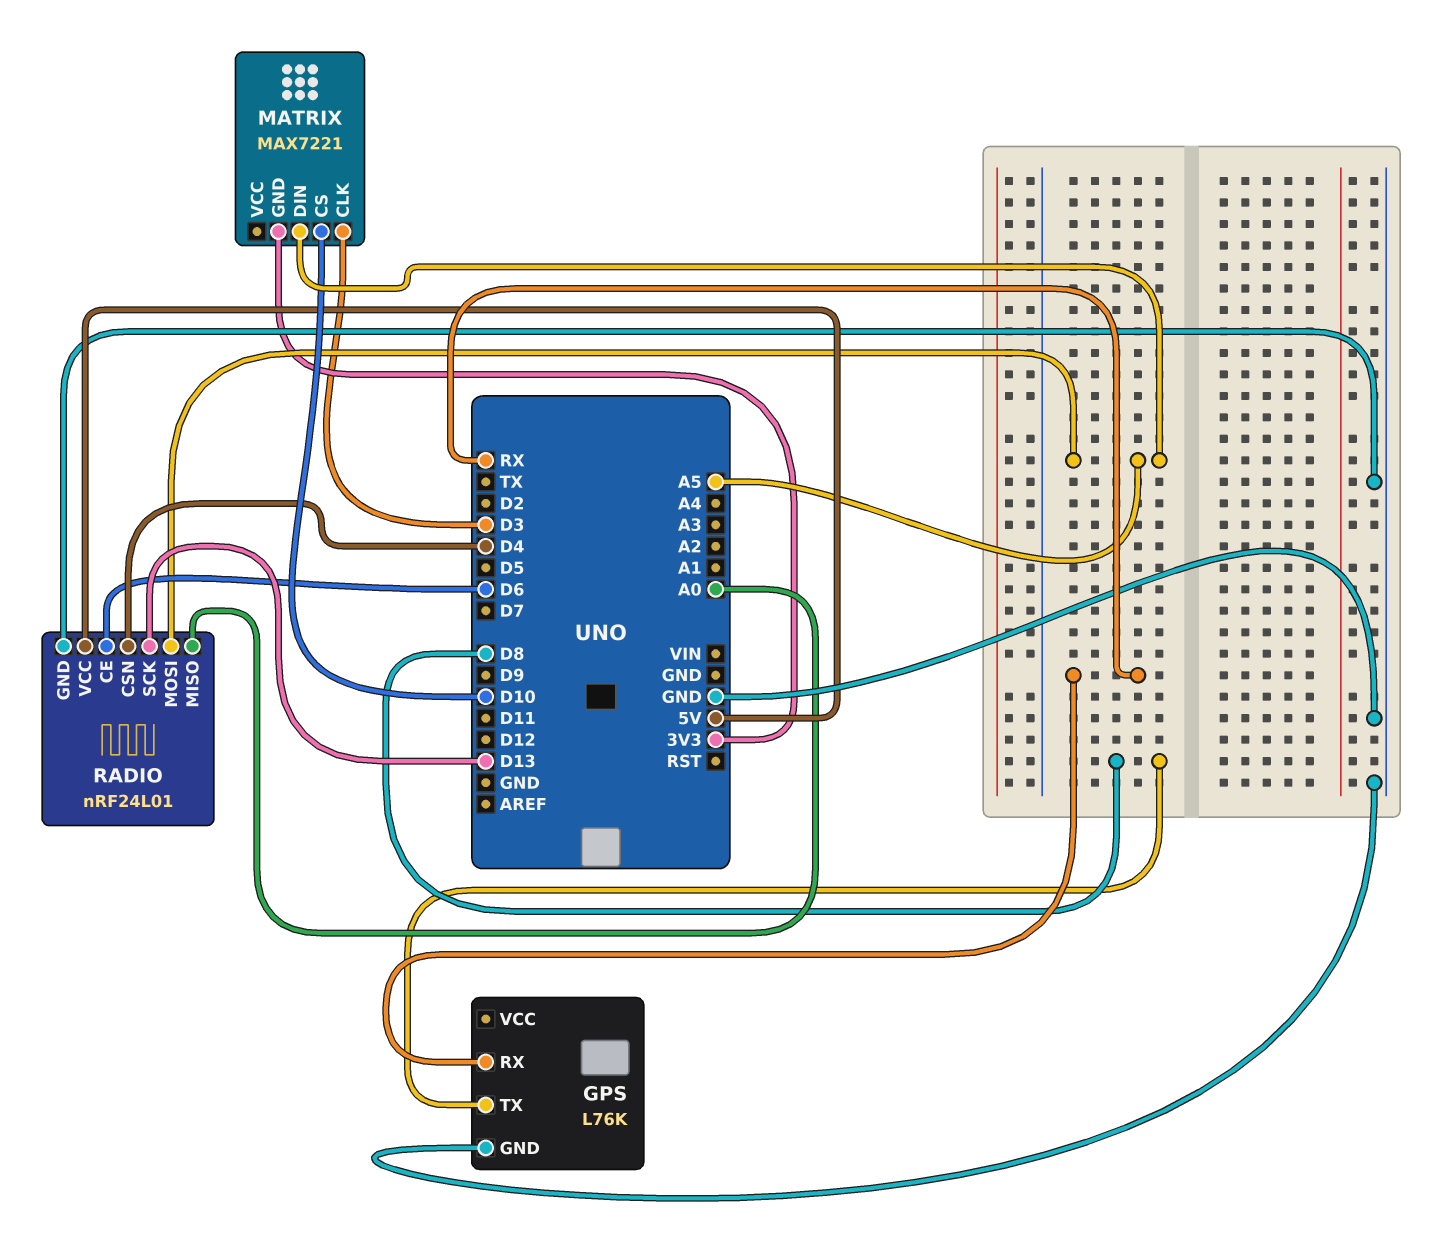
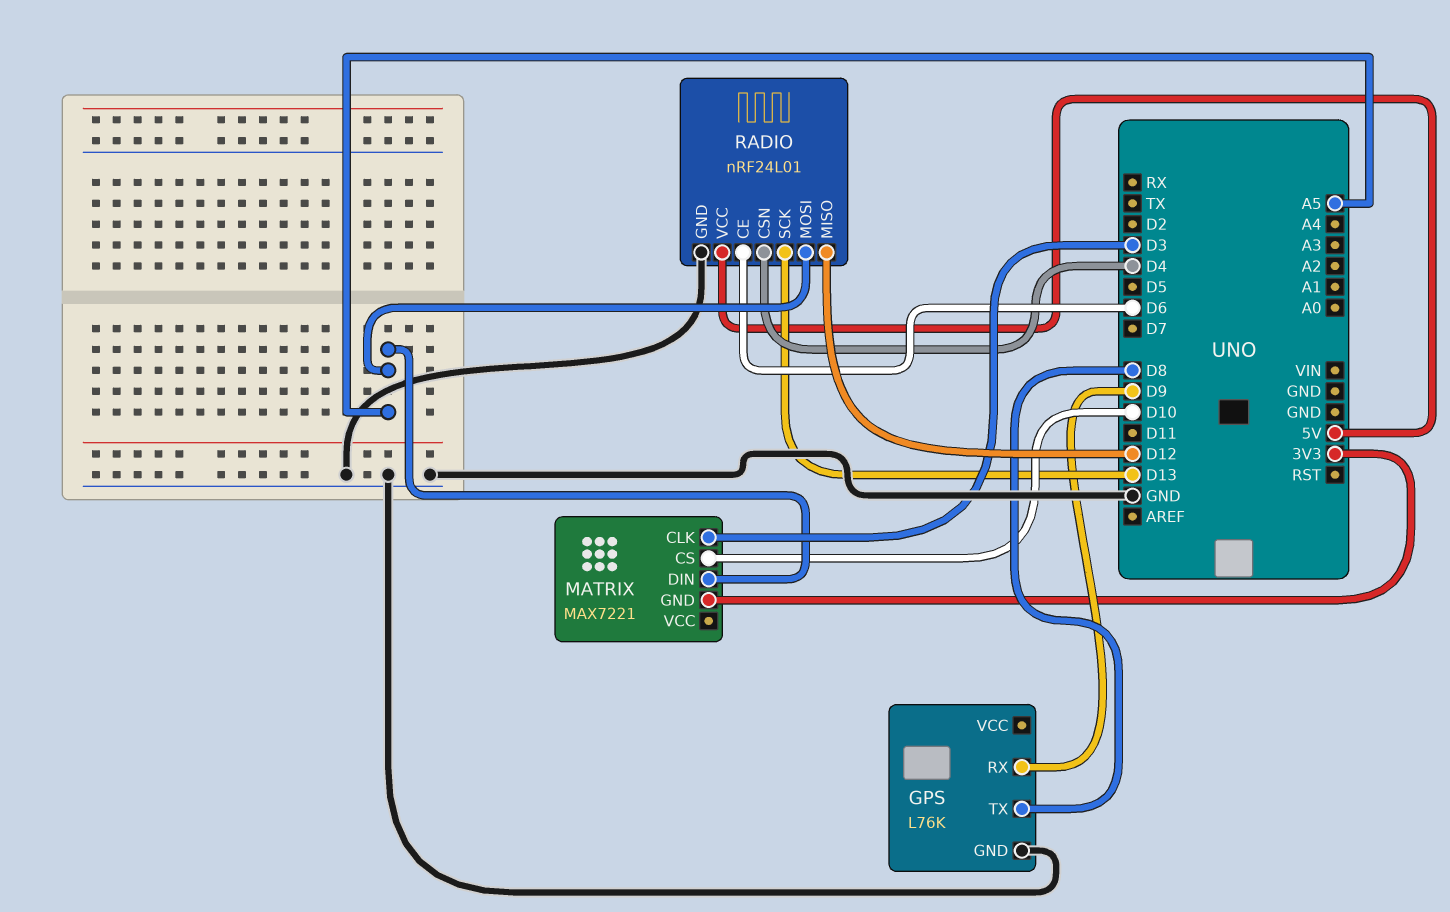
GPS pin RX: RX -> D9
RADIO pin MISO: A0 -> D12

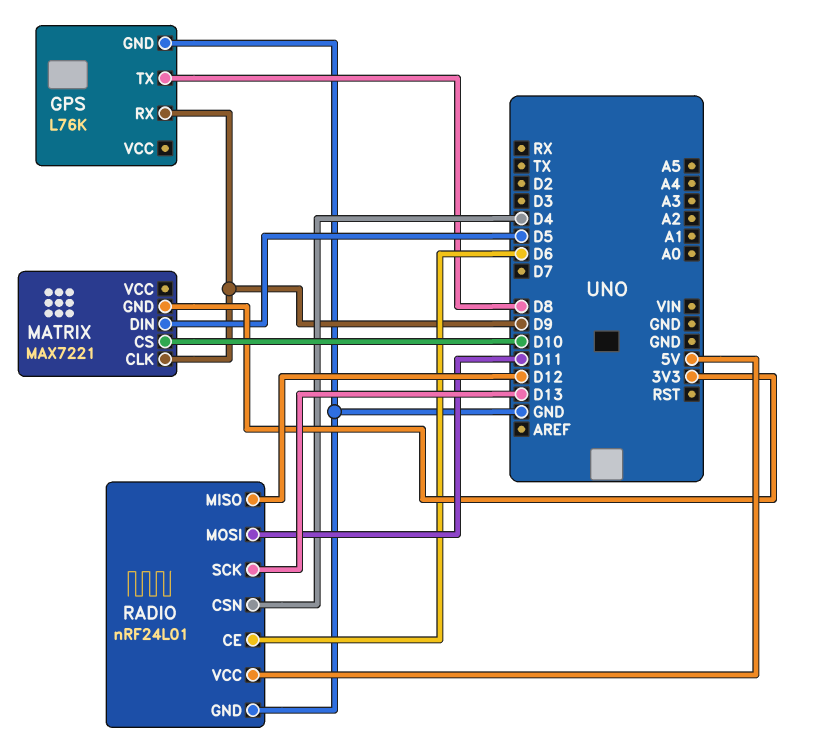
MATRIX pin CLK: D3 -> D9
MATRIX pin DIN: A5 -> D5
RADIO pin MOSI: A5 -> D11

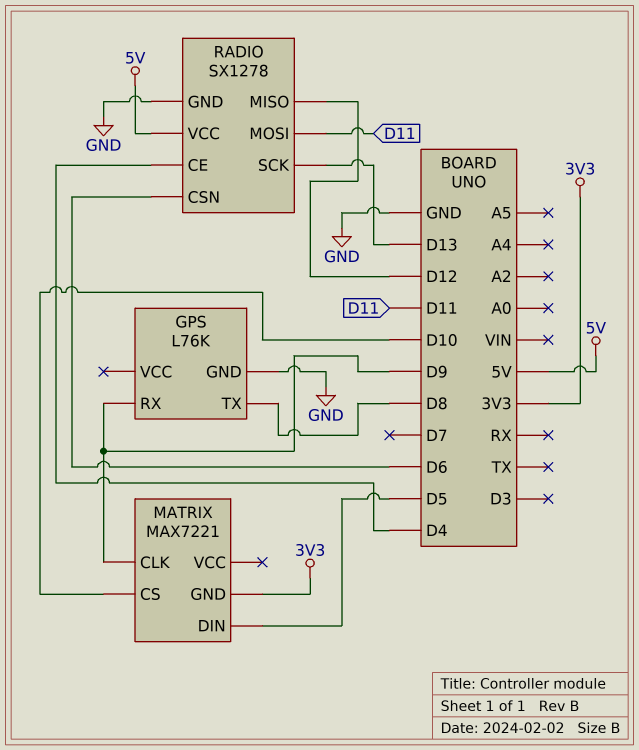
RADIO: nRF24L01 -> SX1278
RADIO pin CE: D6 -> D4
RADIO pin CSN: D4 -> D6

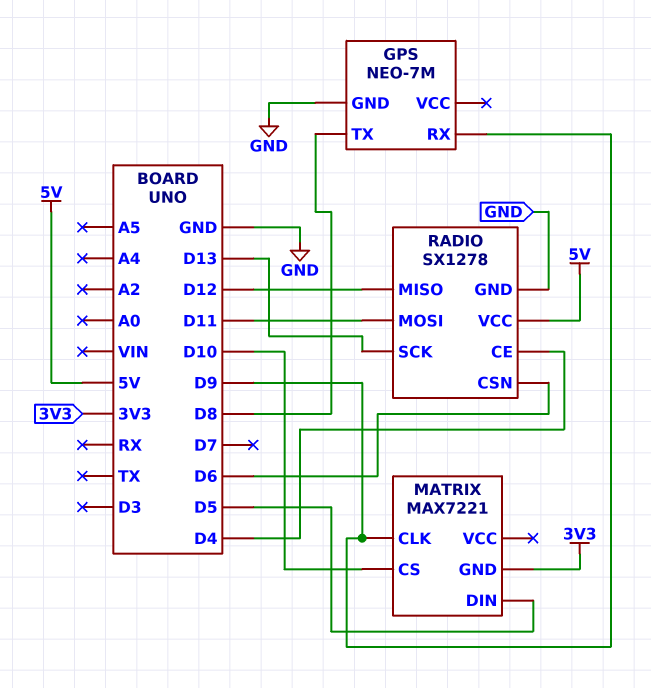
GPS: L76K -> NEO-7M

